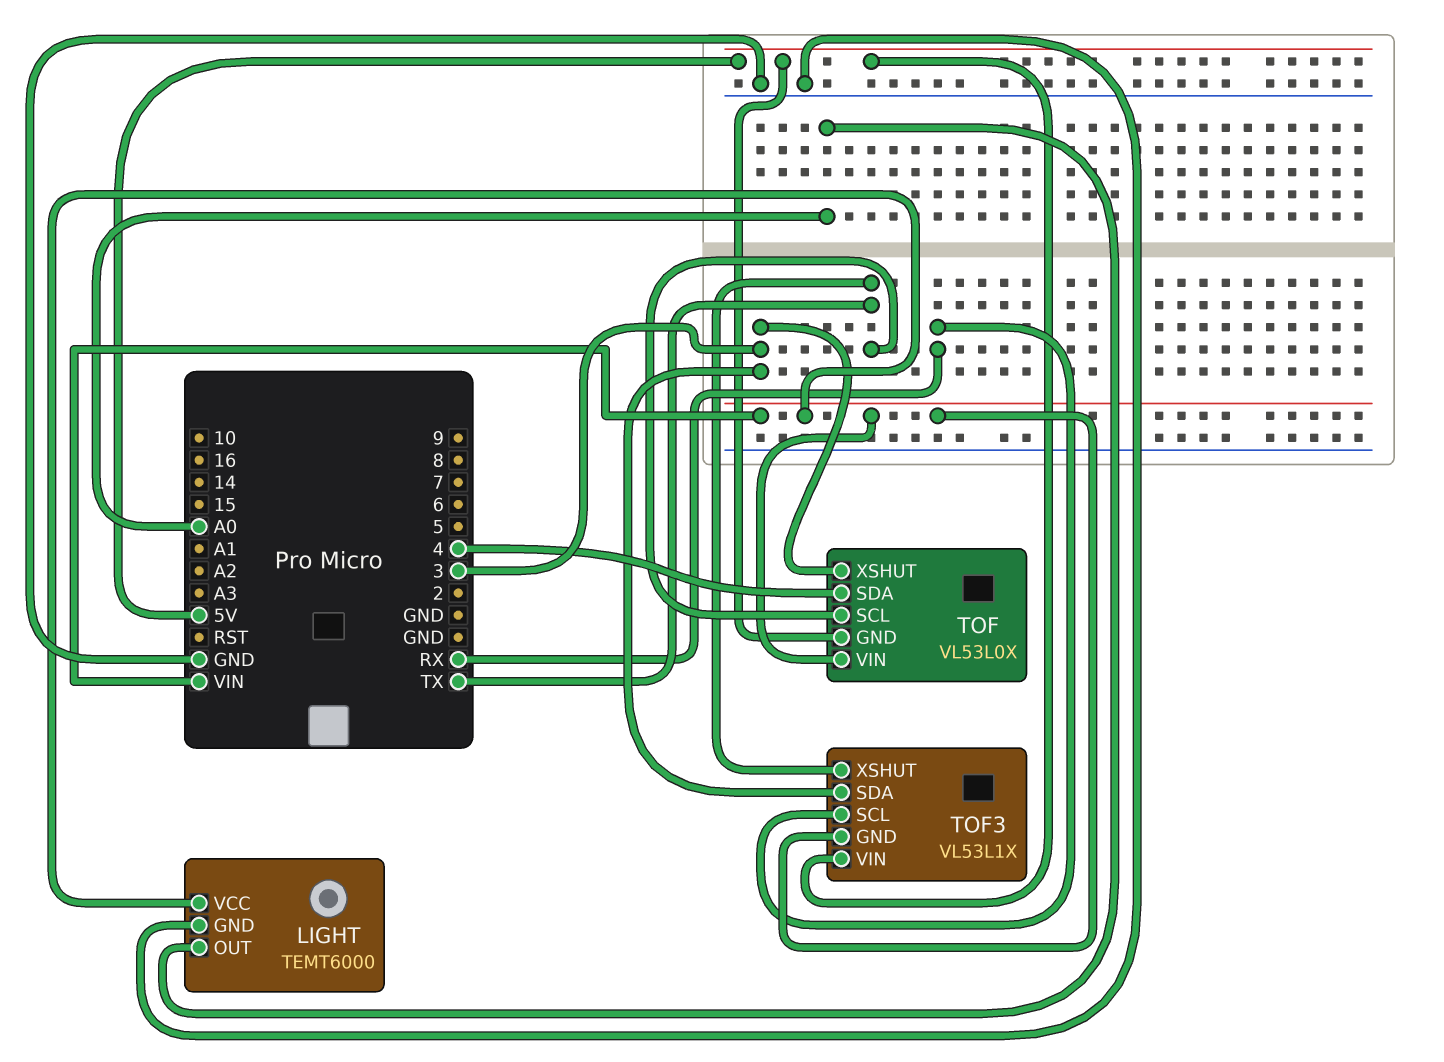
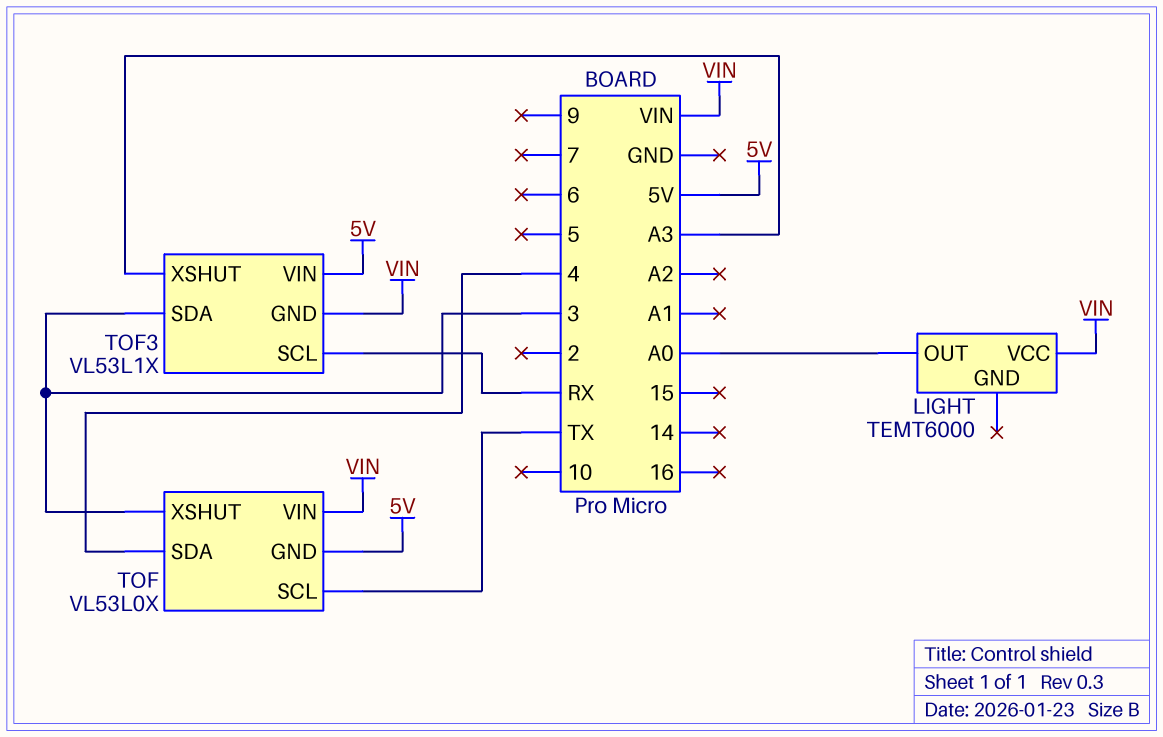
LIGHT pin GND: GND -> none
TOF3 pin XSHUT: TX -> A3

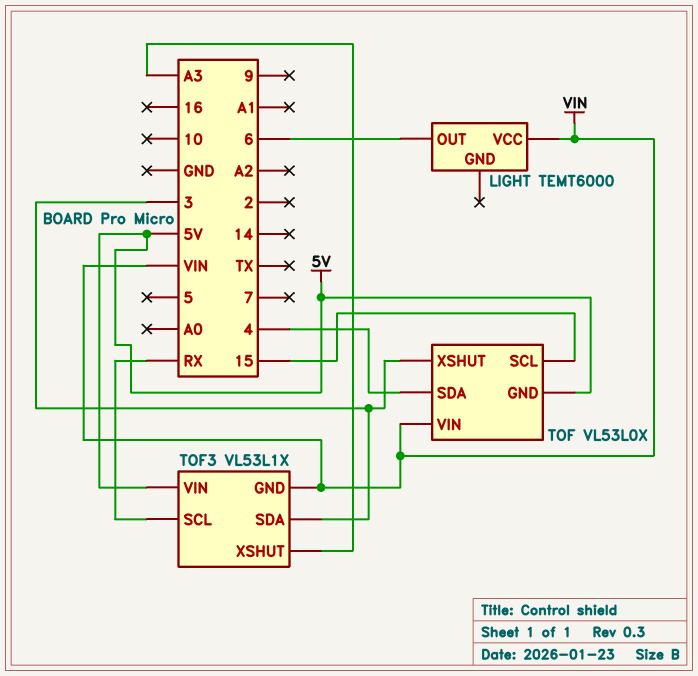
LIGHT pin OUT: A0 -> 6
TOF pin SCL: TX -> 15

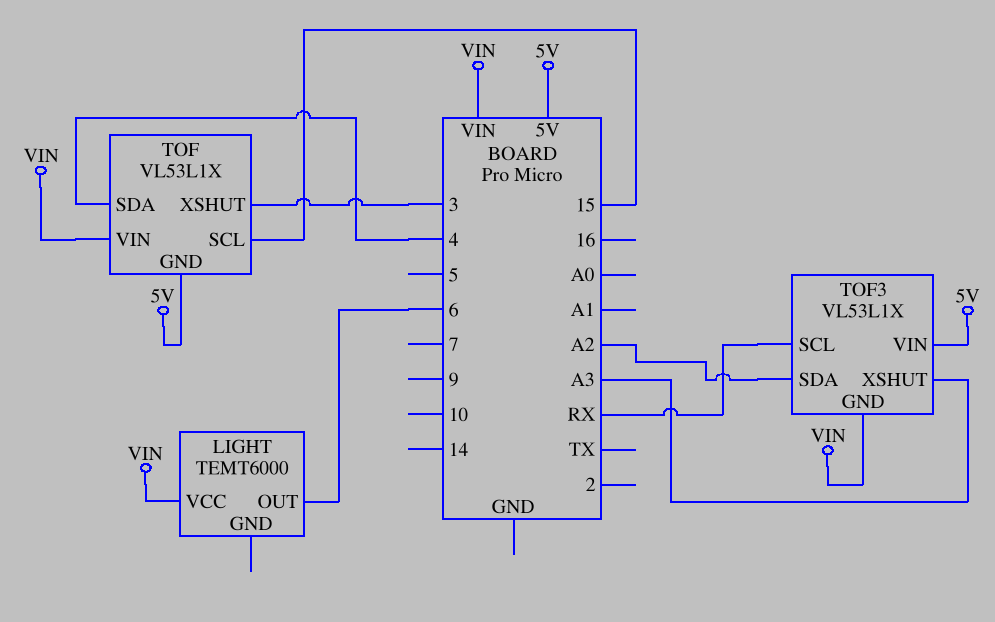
TOF: VL53L0X -> VL53L1X
TOF3 pin SDA: 3 -> A2

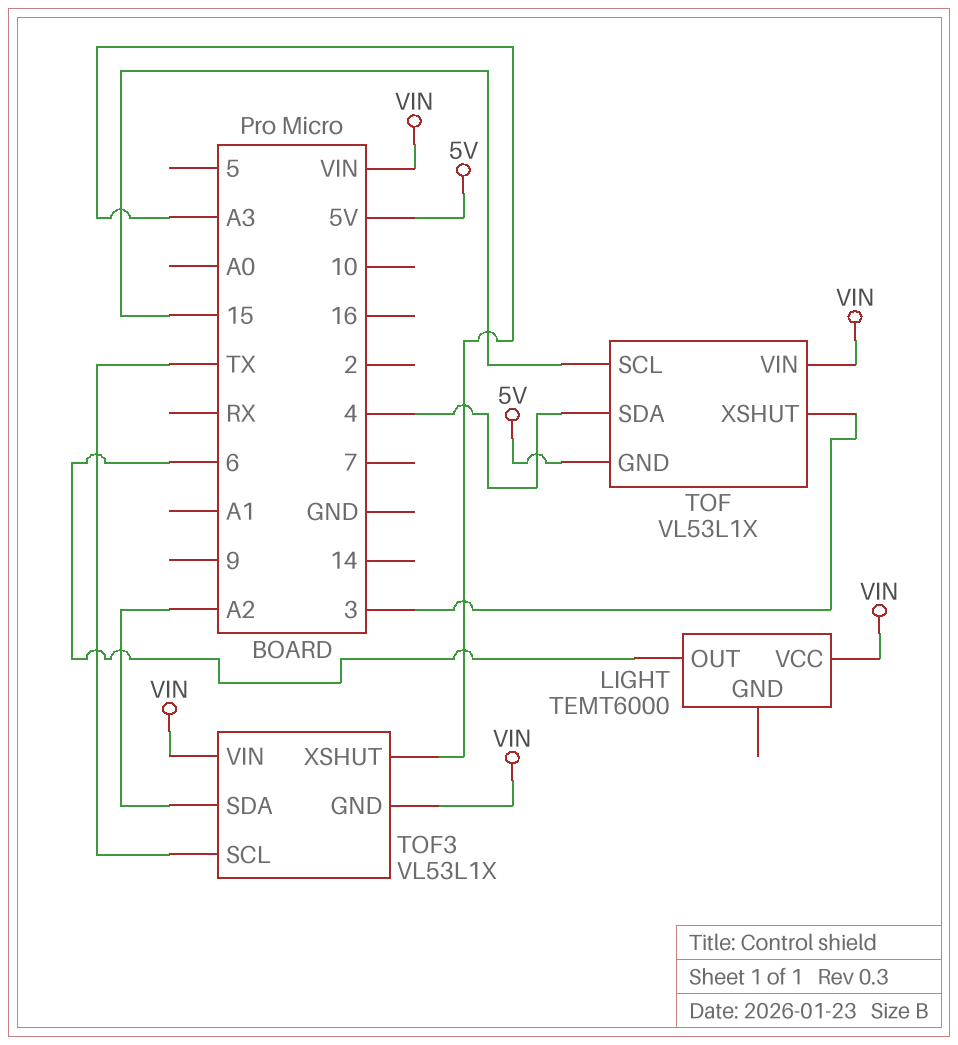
TOF3 pin SCL: RX -> TX
TOF3 pin VIN: 5V -> VIN

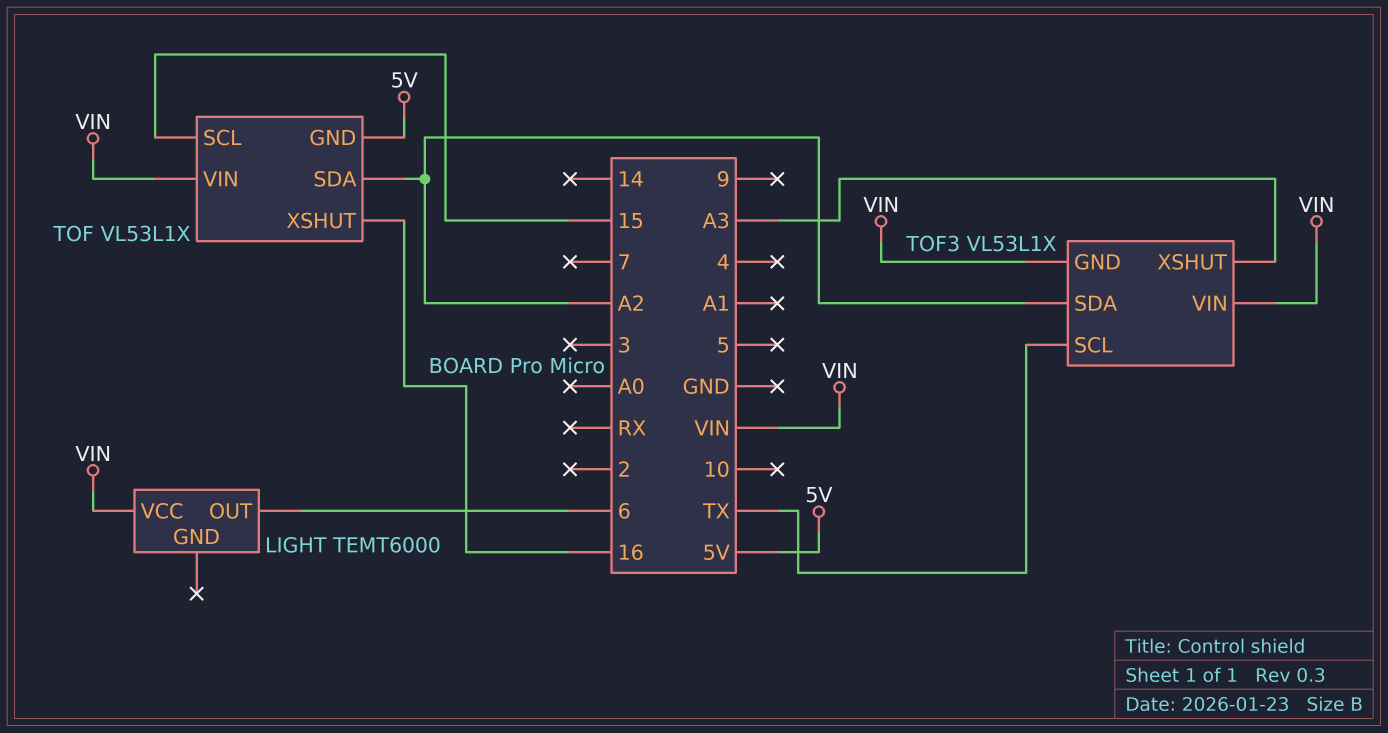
TOF pin SDA: 4 -> A2
TOF pin XSHUT: 3 -> 16

